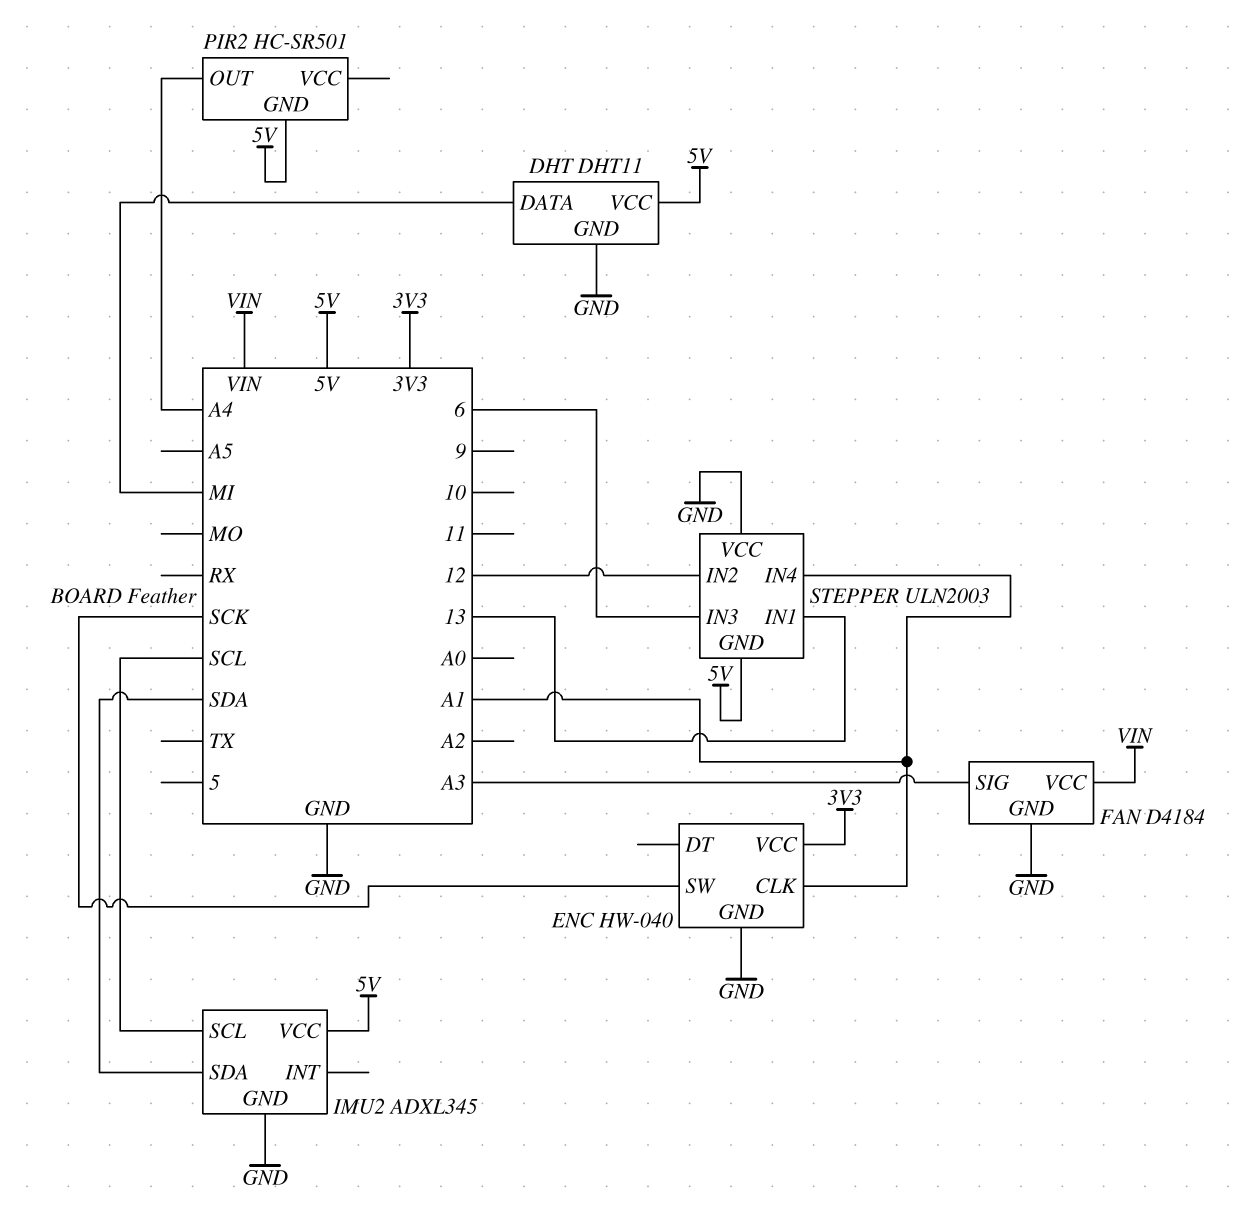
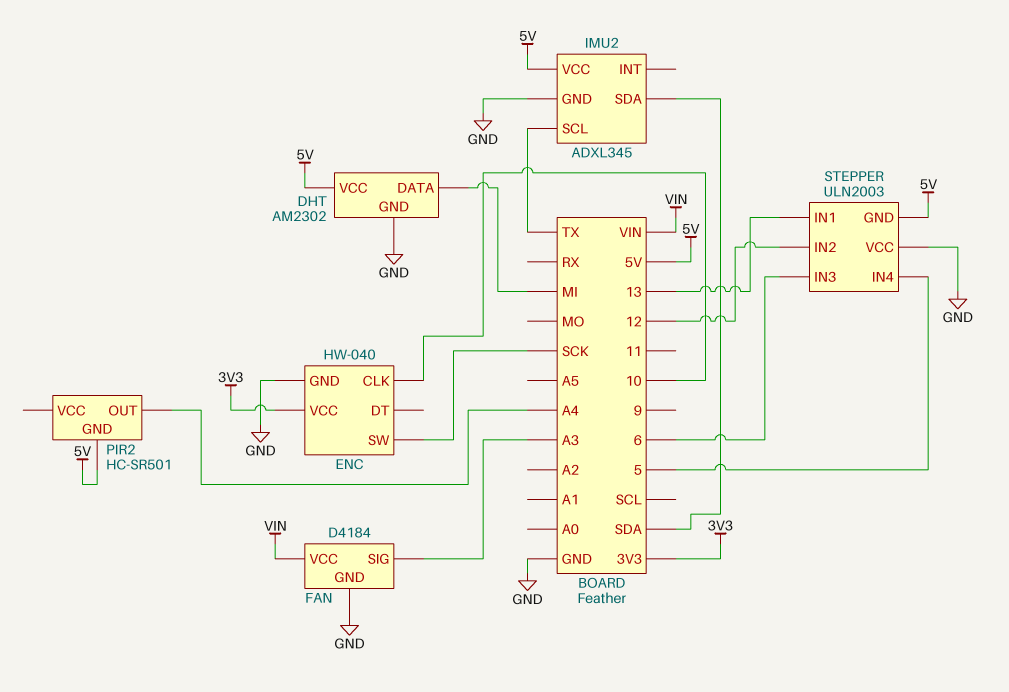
DHT: DHT11 -> AM2302
ENC pin CLK: A1 -> 10
IMU2 pin SCL: SCL -> TX
STEPPER pin IN4: A1 -> 5

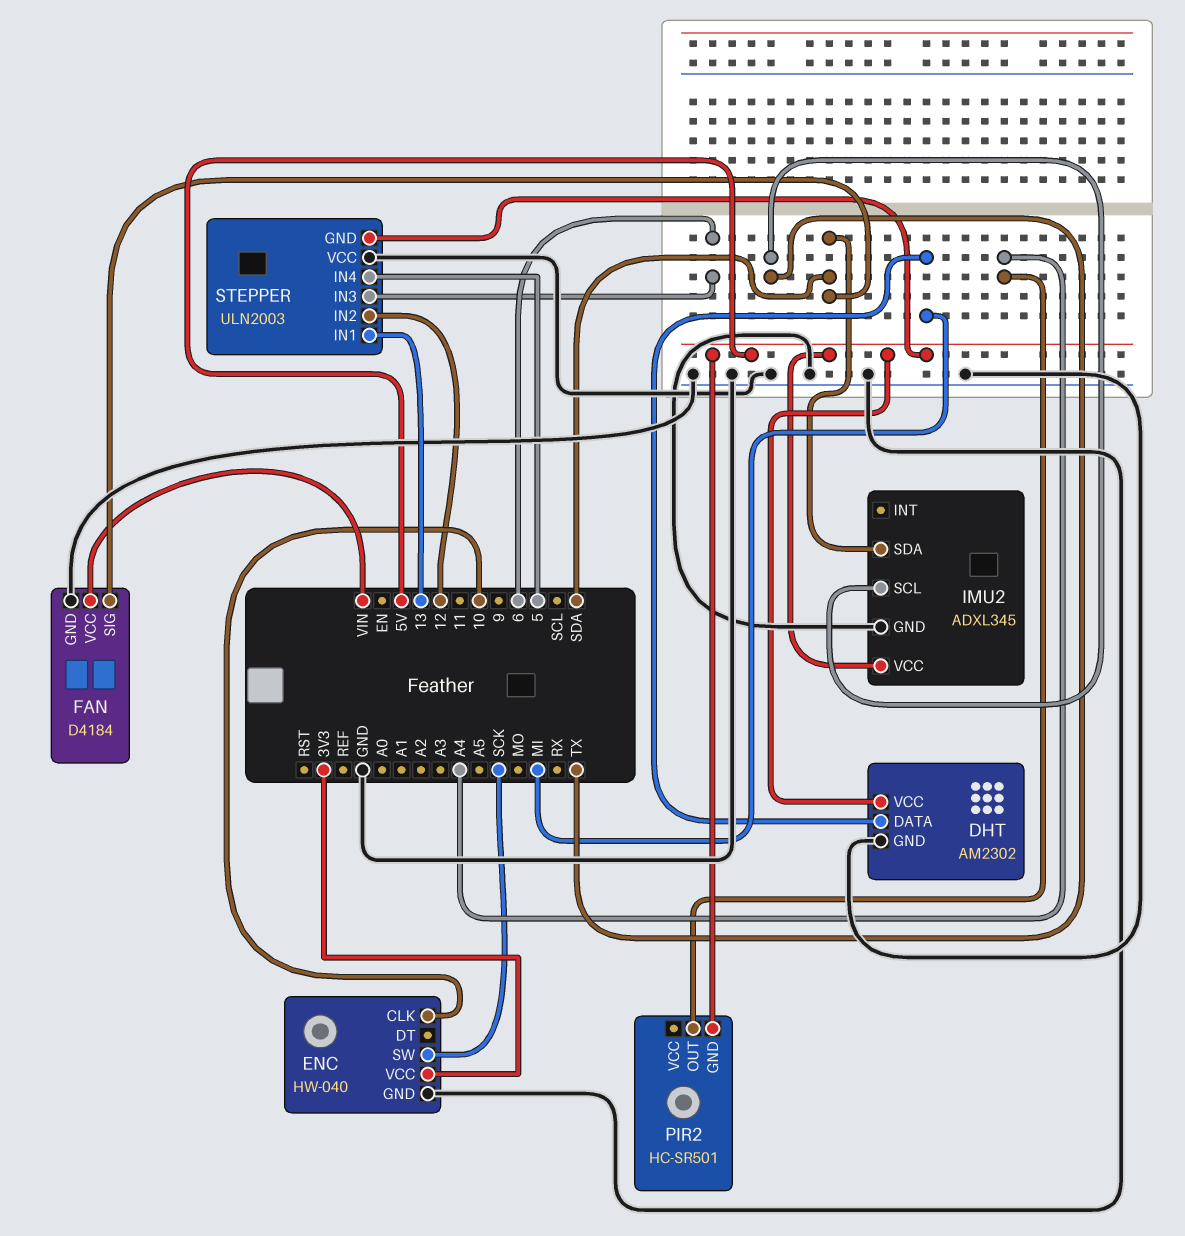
FAN pin SIG: A3 -> SDA

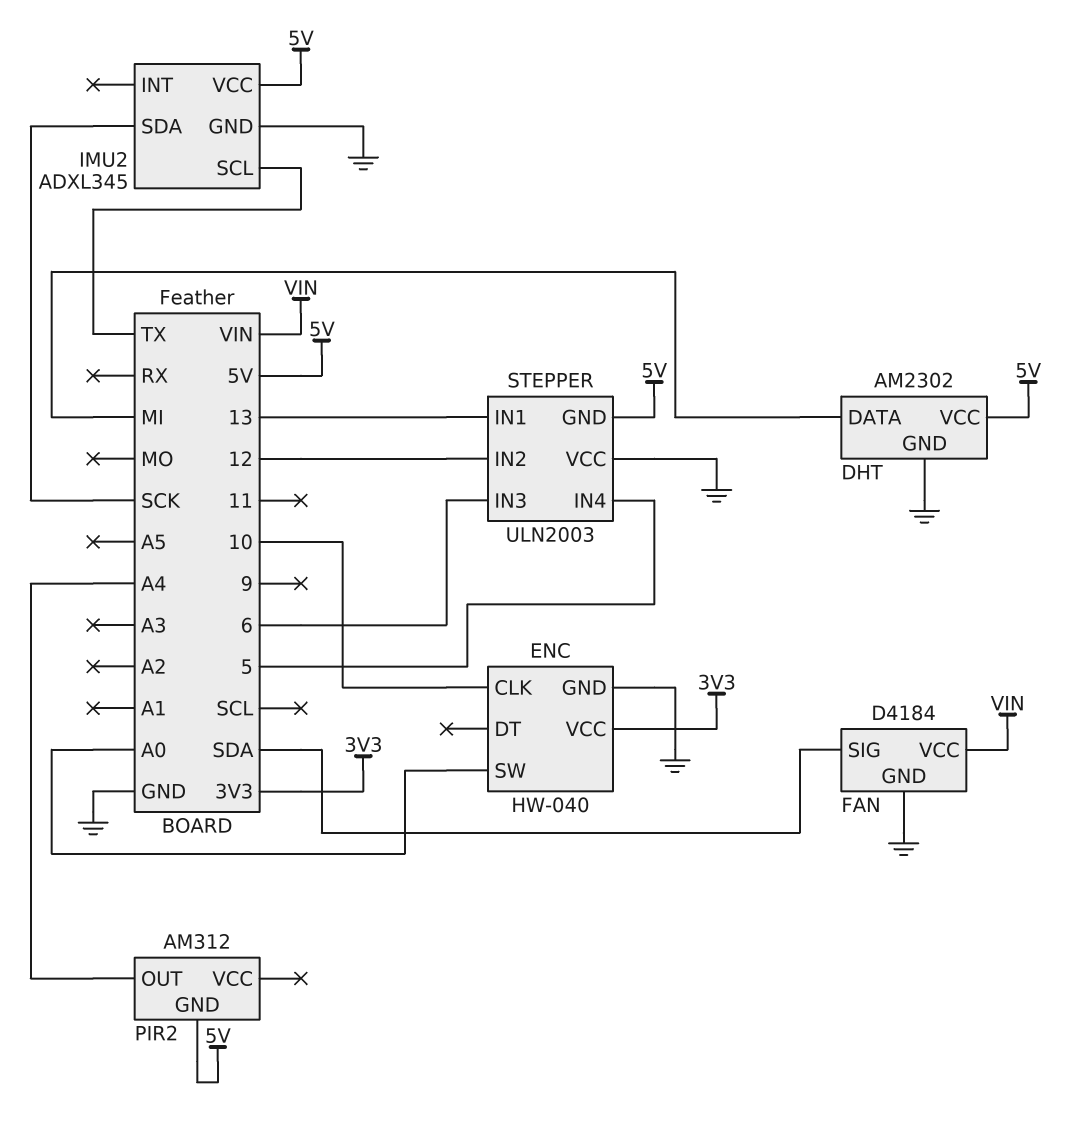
ENC pin SW: SCK -> A0
IMU2 pin SDA: SDA -> SCK
PIR2: HC-SR501 -> AM312

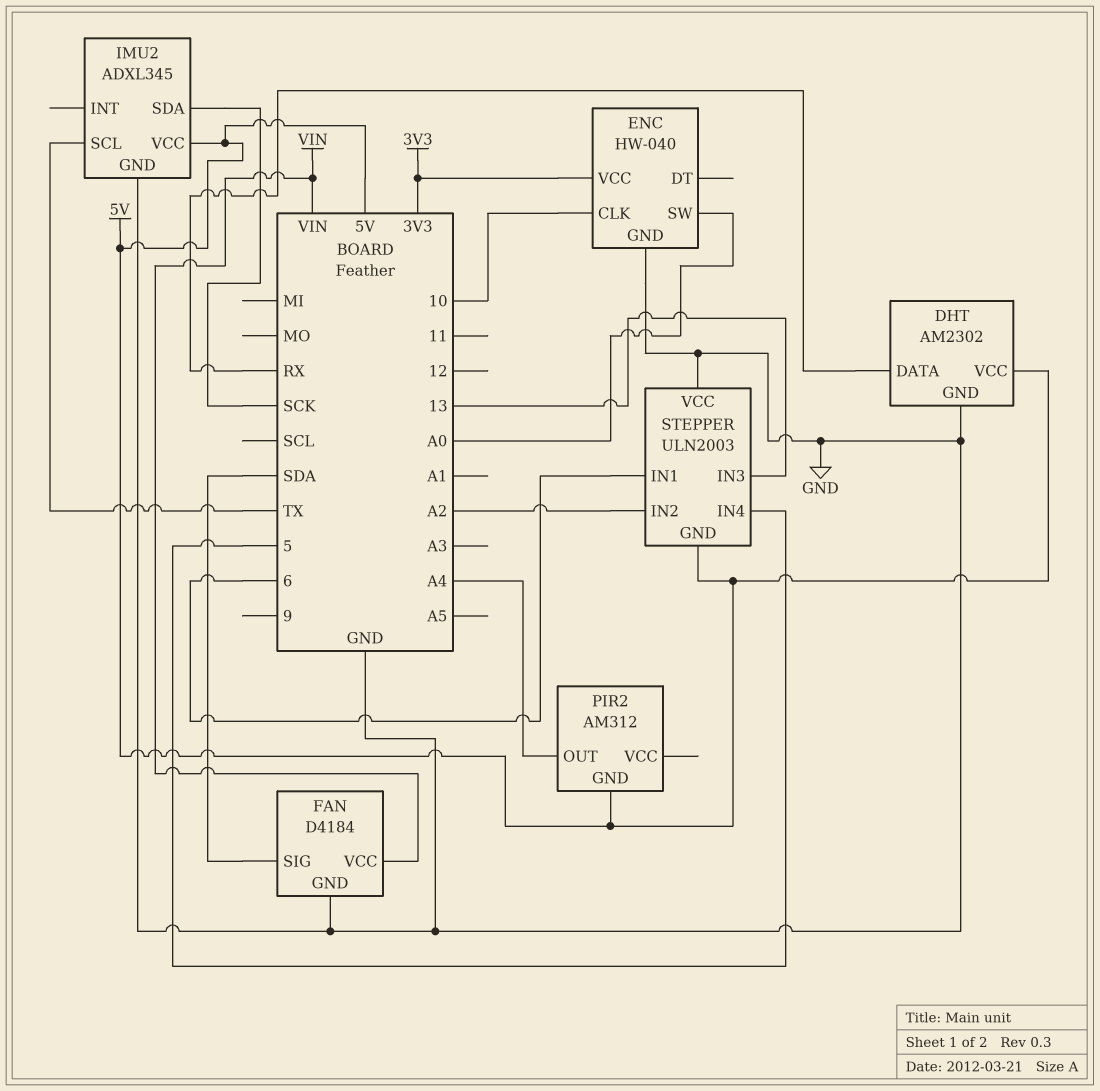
DHT pin DATA: MI -> RX
STEPPER pin IN1: 13 -> 6
STEPPER pin IN2: 12 -> A2
STEPPER pin IN3: 6 -> 13

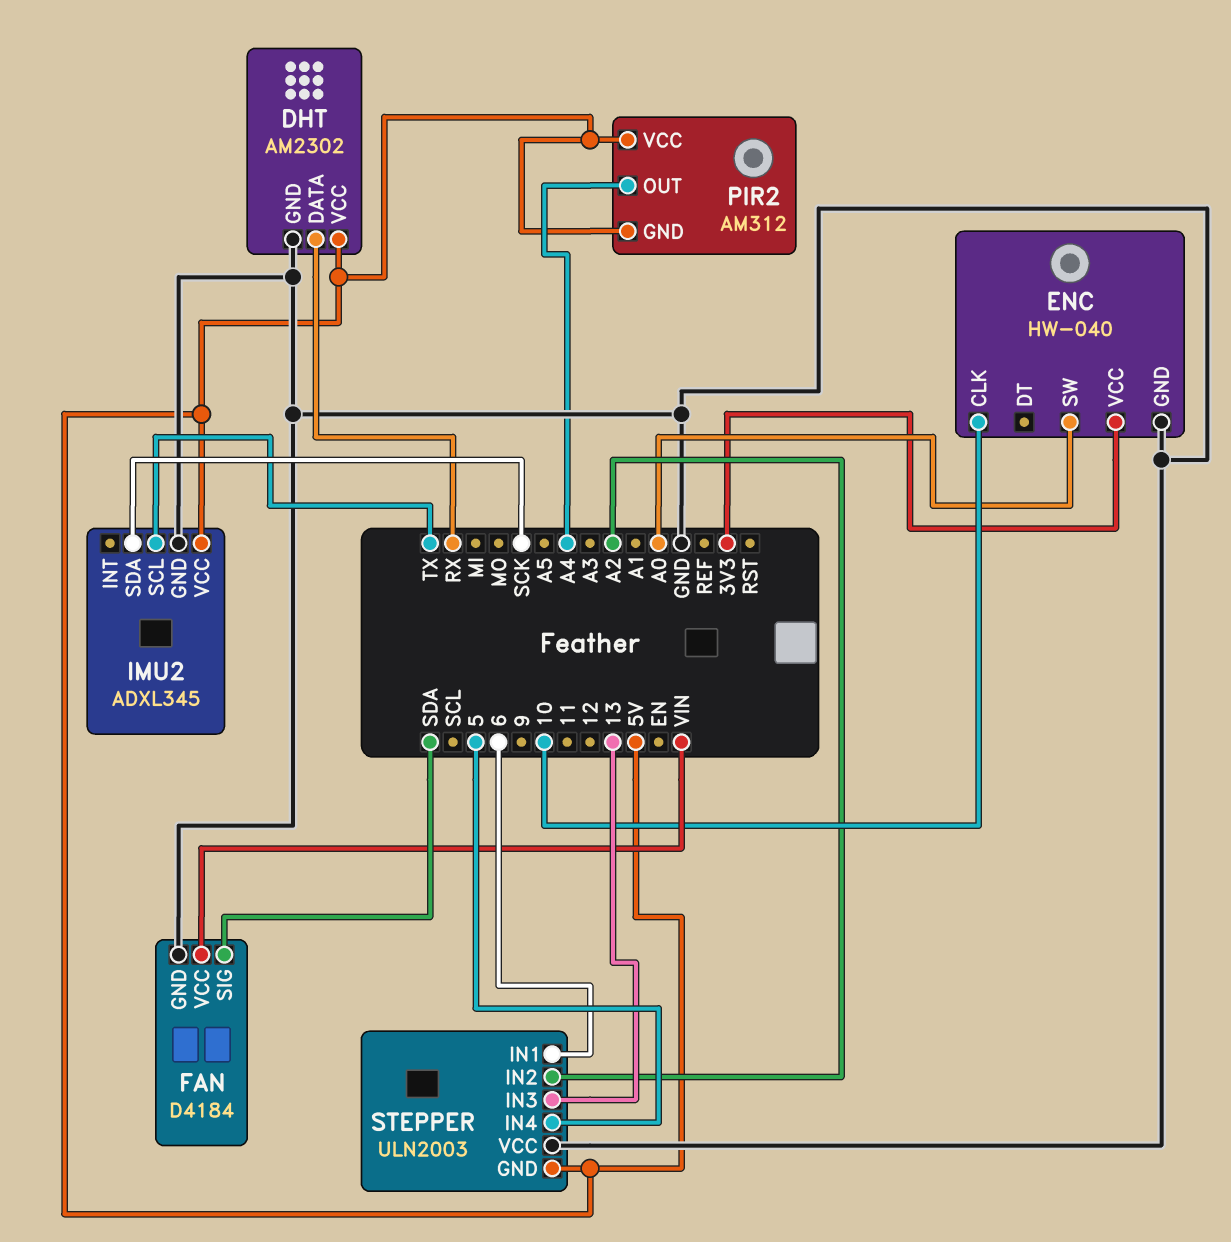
PIR2 pin VCC: none -> 5V

